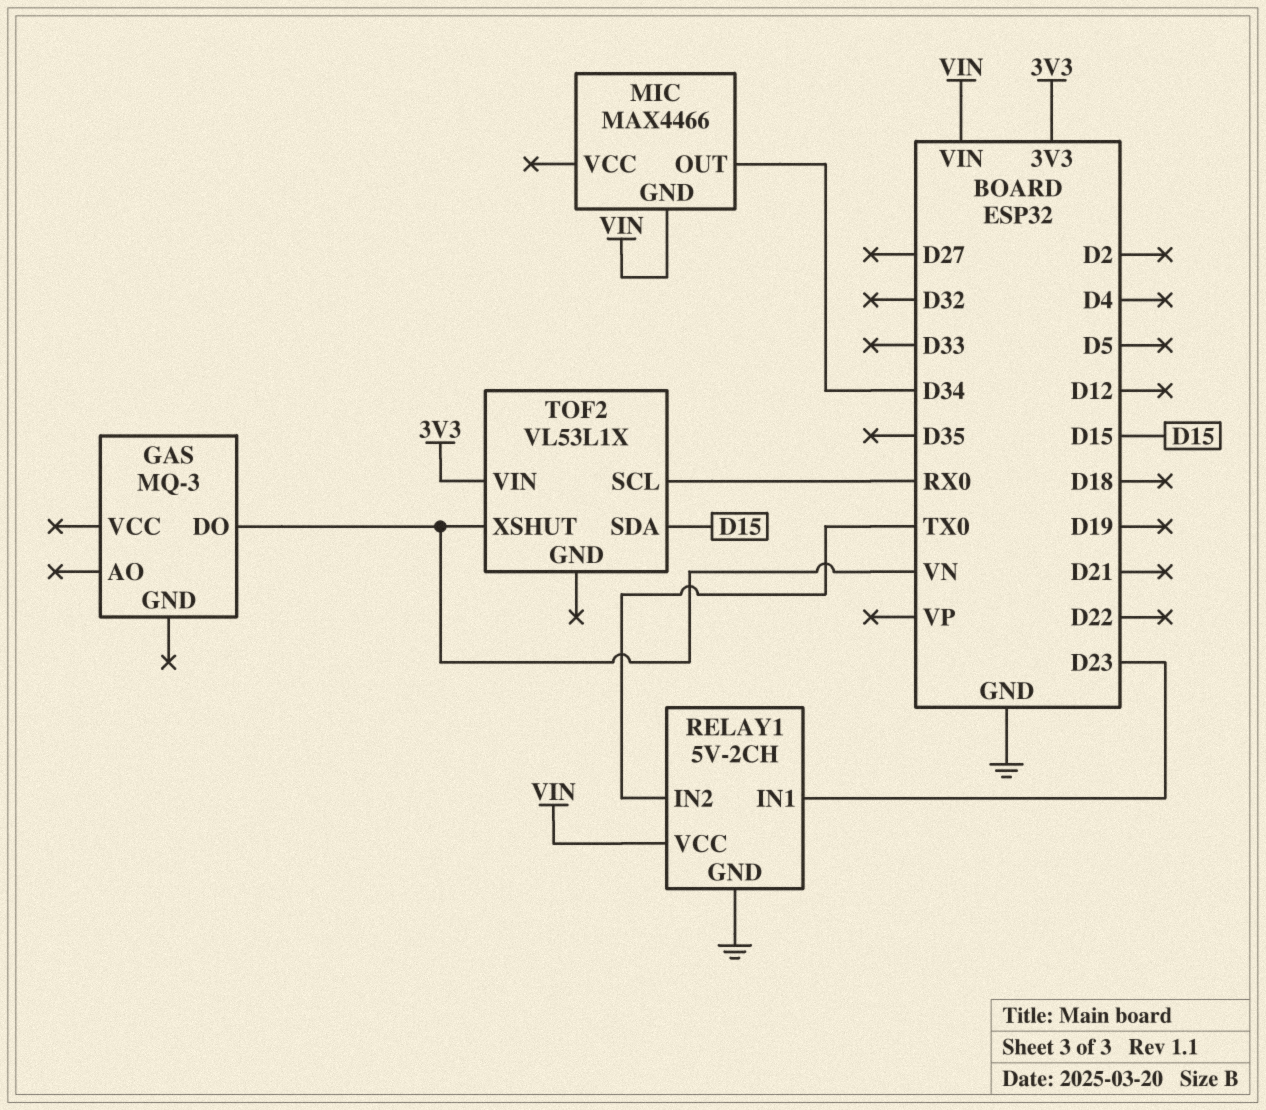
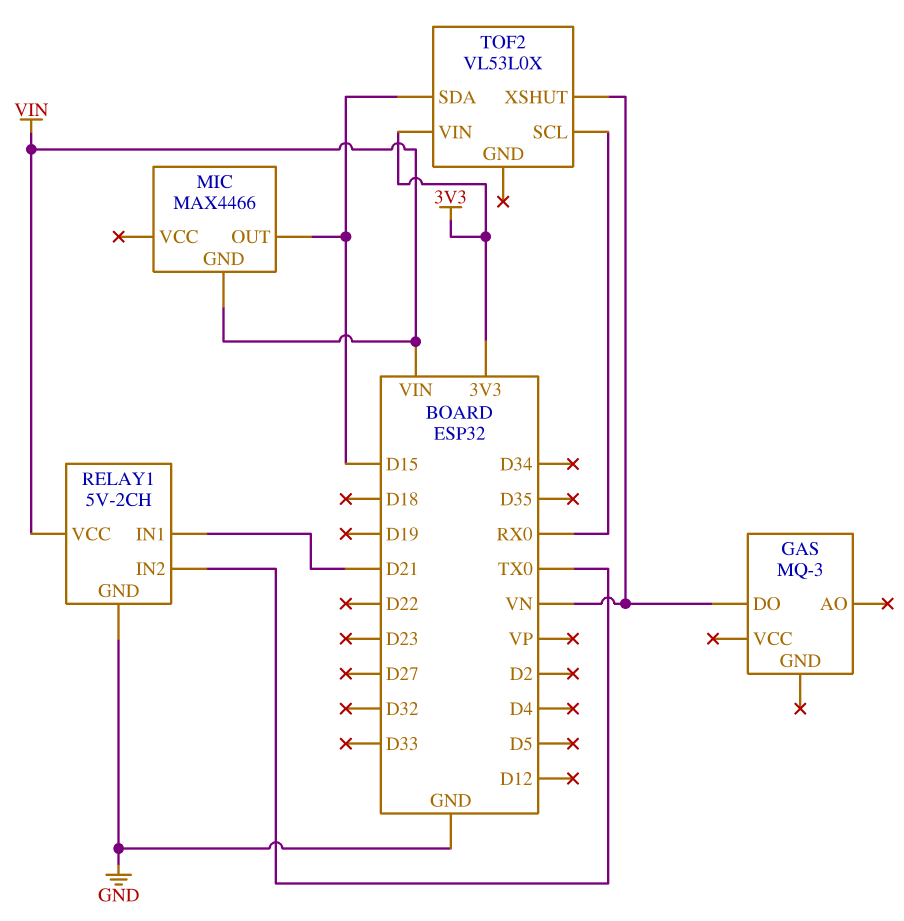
MIC pin OUT: D34 -> D15
RELAY1 pin IN1: D23 -> D21
TOF2: VL53L1X -> VL53L0X

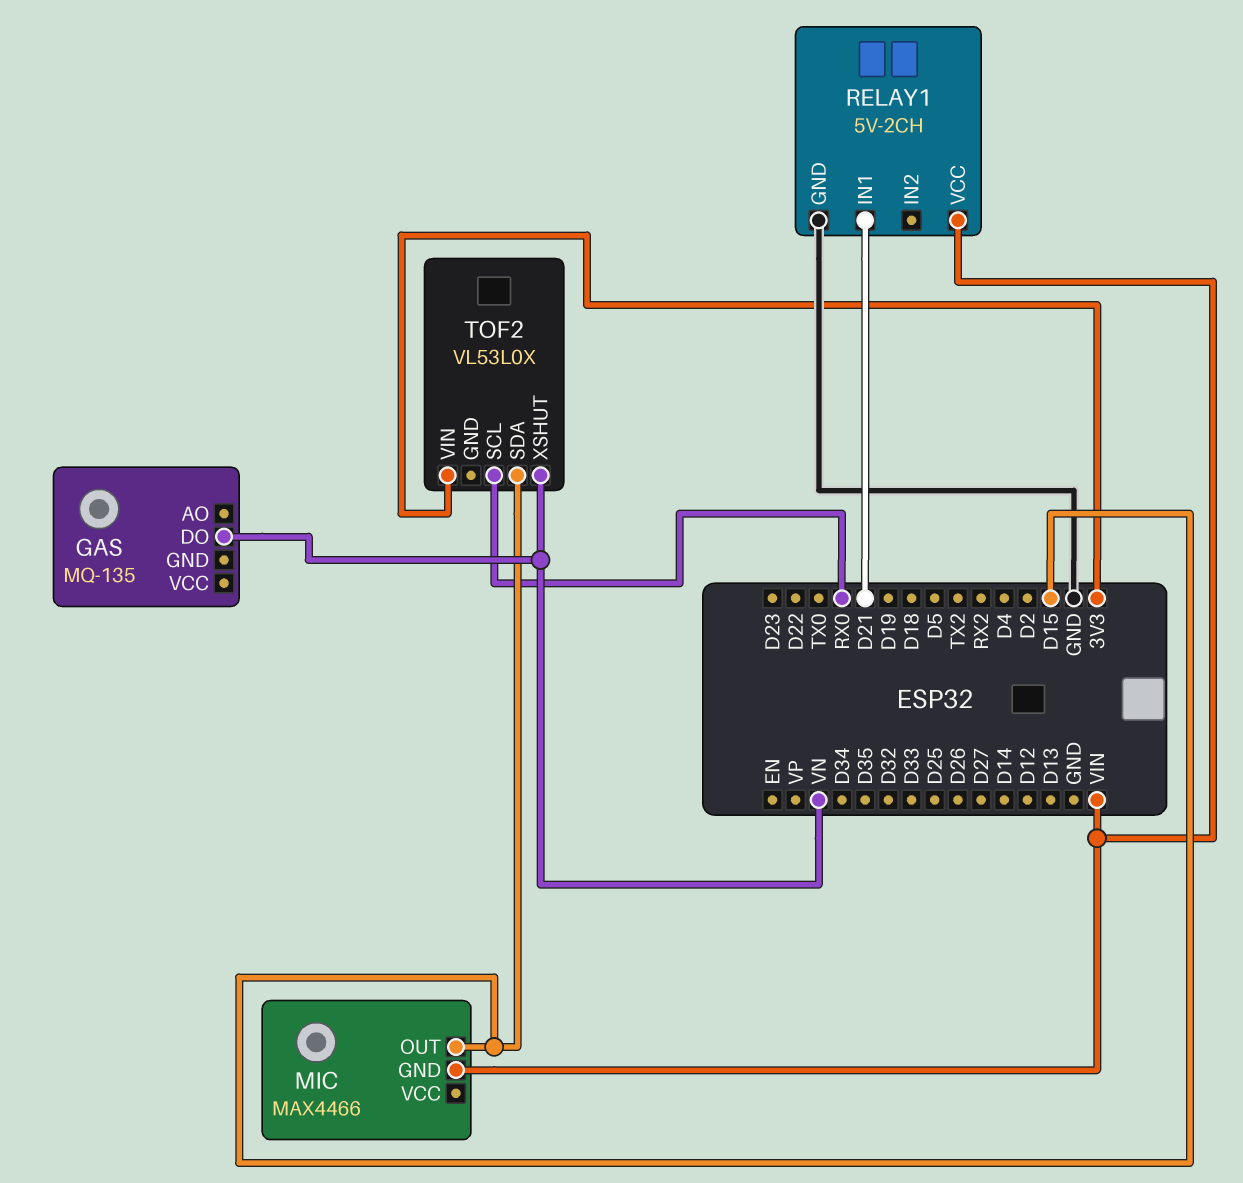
GAS: MQ-3 -> MQ-135
RELAY1 pin IN2: TX0 -> none

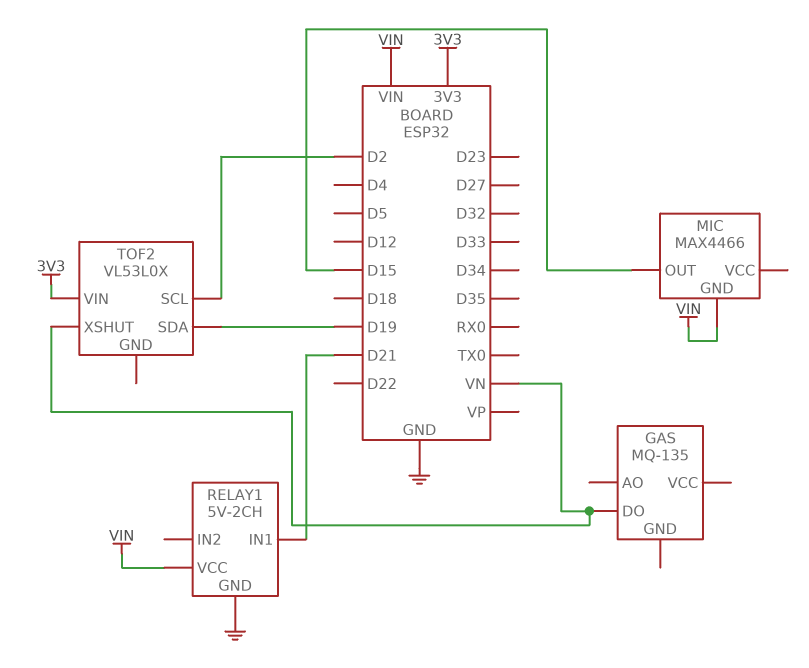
TOF2 pin SCL: RX0 -> D2
TOF2 pin SDA: D15 -> D19

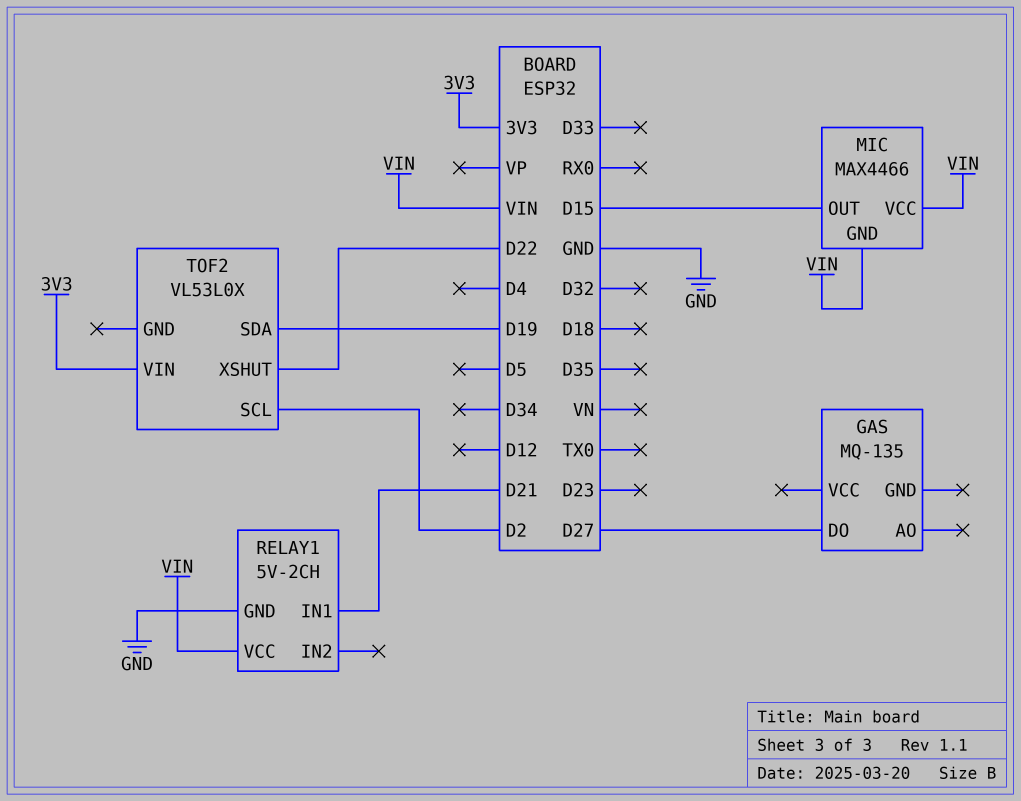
GAS pin DO: VN -> D27
MIC pin VCC: none -> VIN
TOF2 pin XSHUT: VN -> D22

